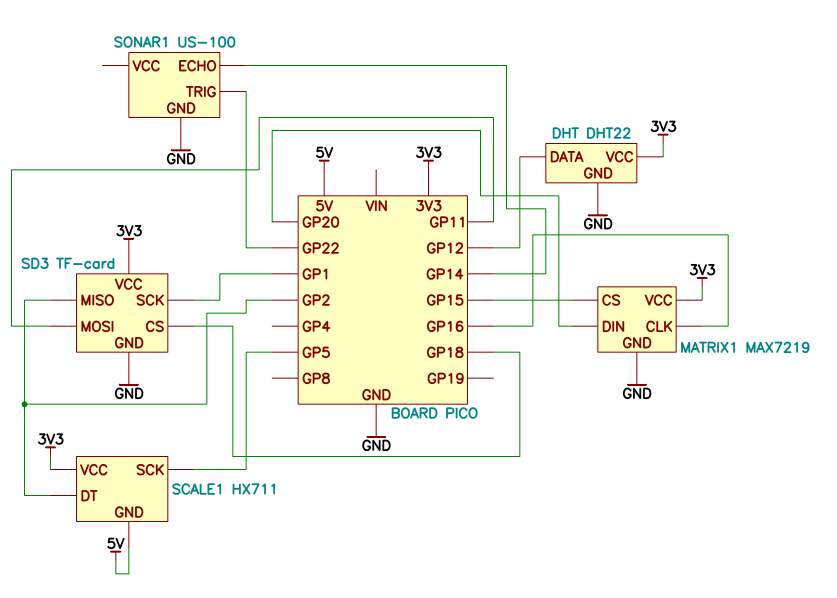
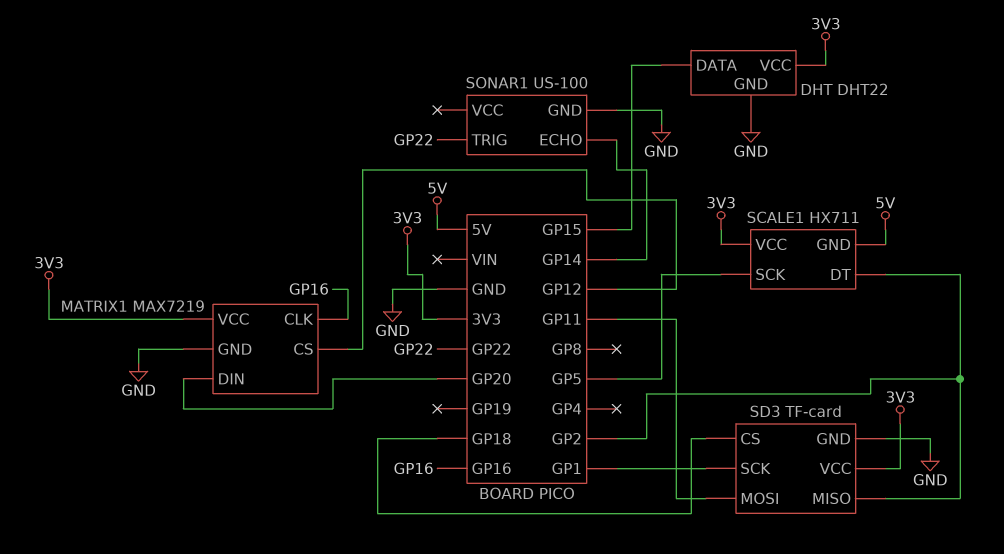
DHT pin DATA: GP12 -> GP15
MATRIX1 pin CS: GP15 -> GP12

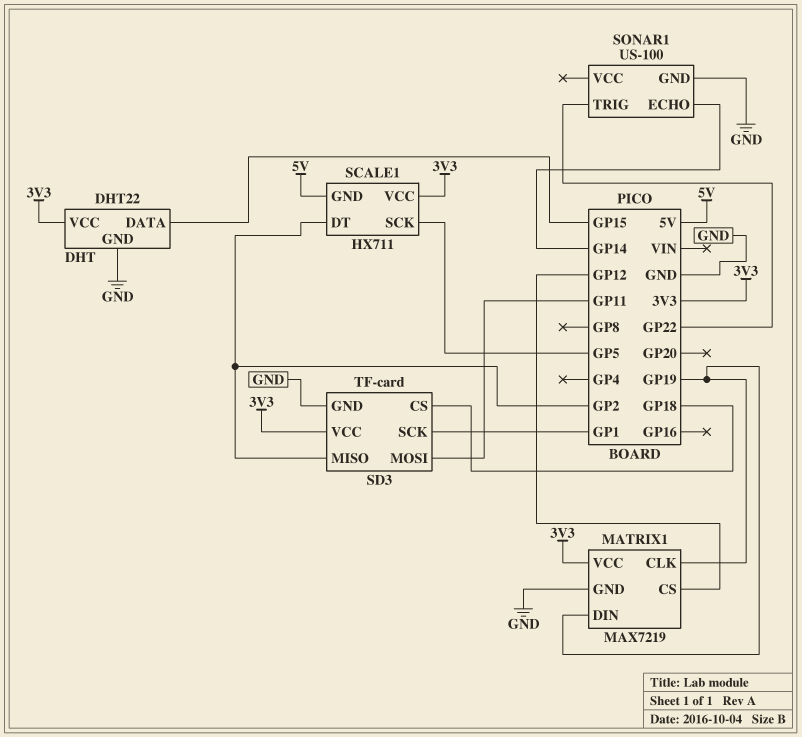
MATRIX1 pin CLK: GP16 -> GP19
MATRIX1 pin DIN: GP20 -> GP19

